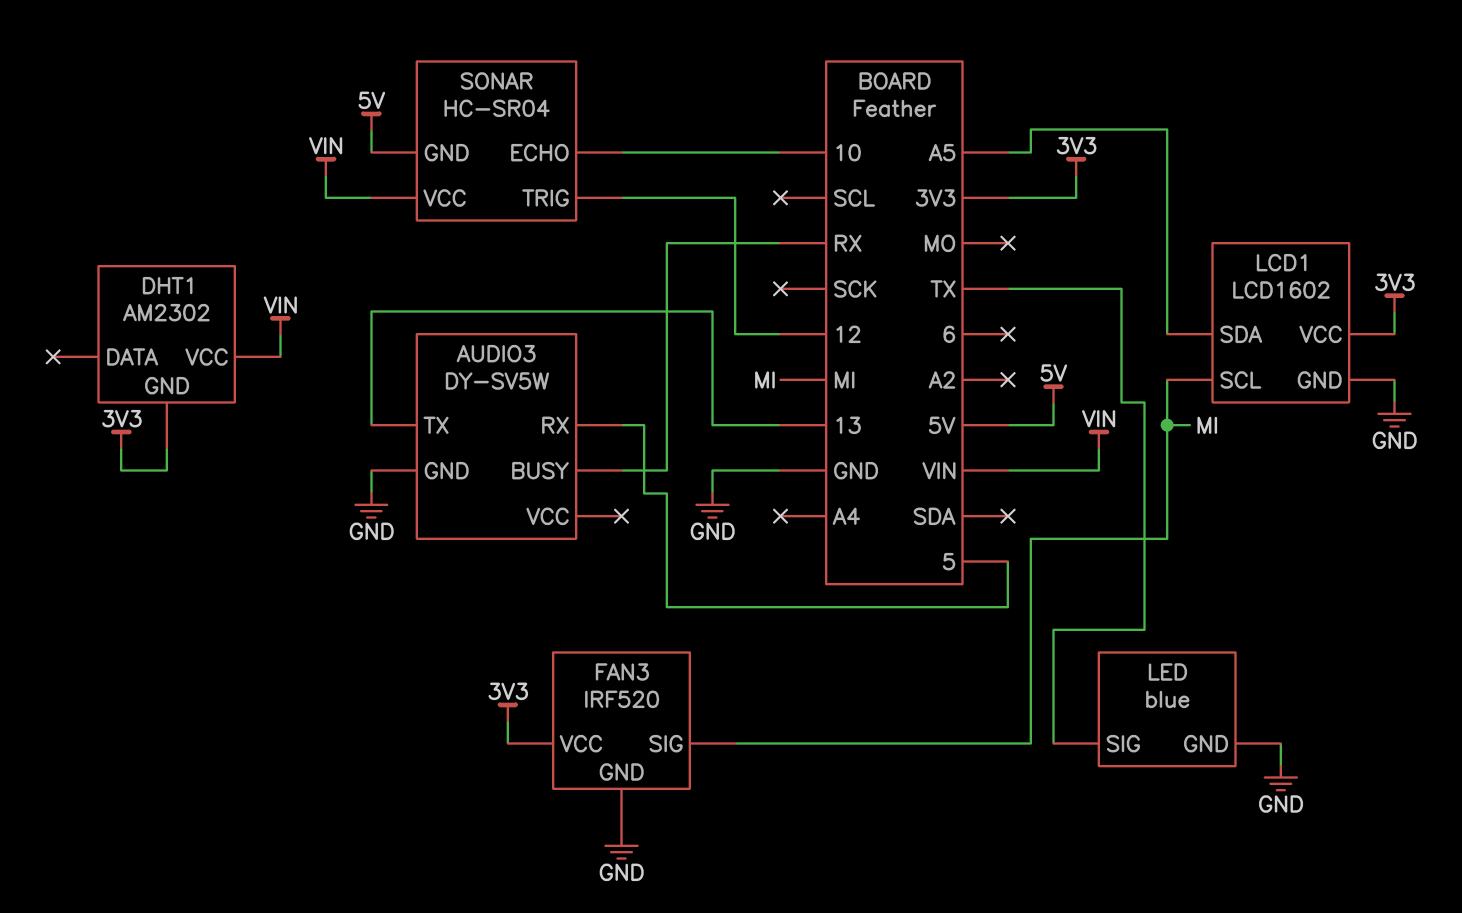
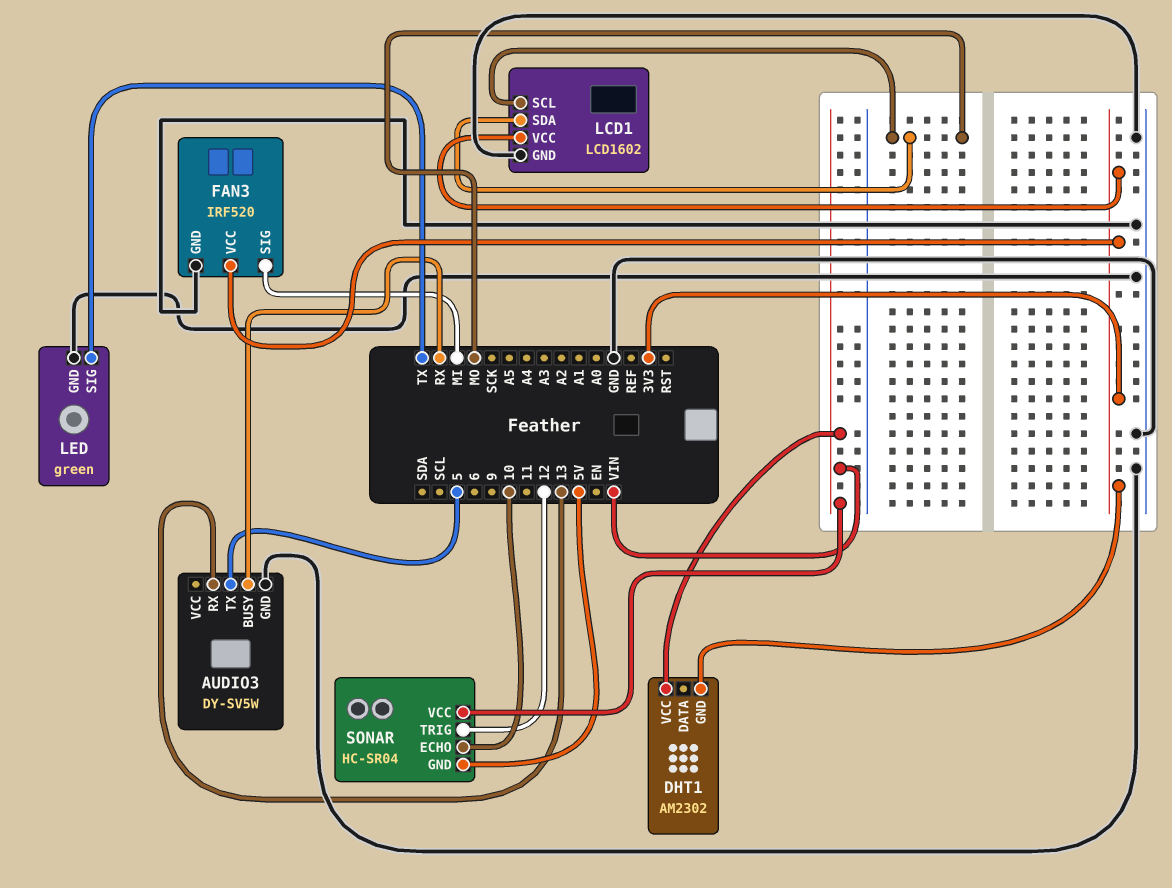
AUDIO3 pin RX: 5 -> 13
AUDIO3 pin TX: 13 -> 5
LCD1 pin SCL: MI -> MO
LCD1 pin SDA: A5 -> MO
LED: blue -> green

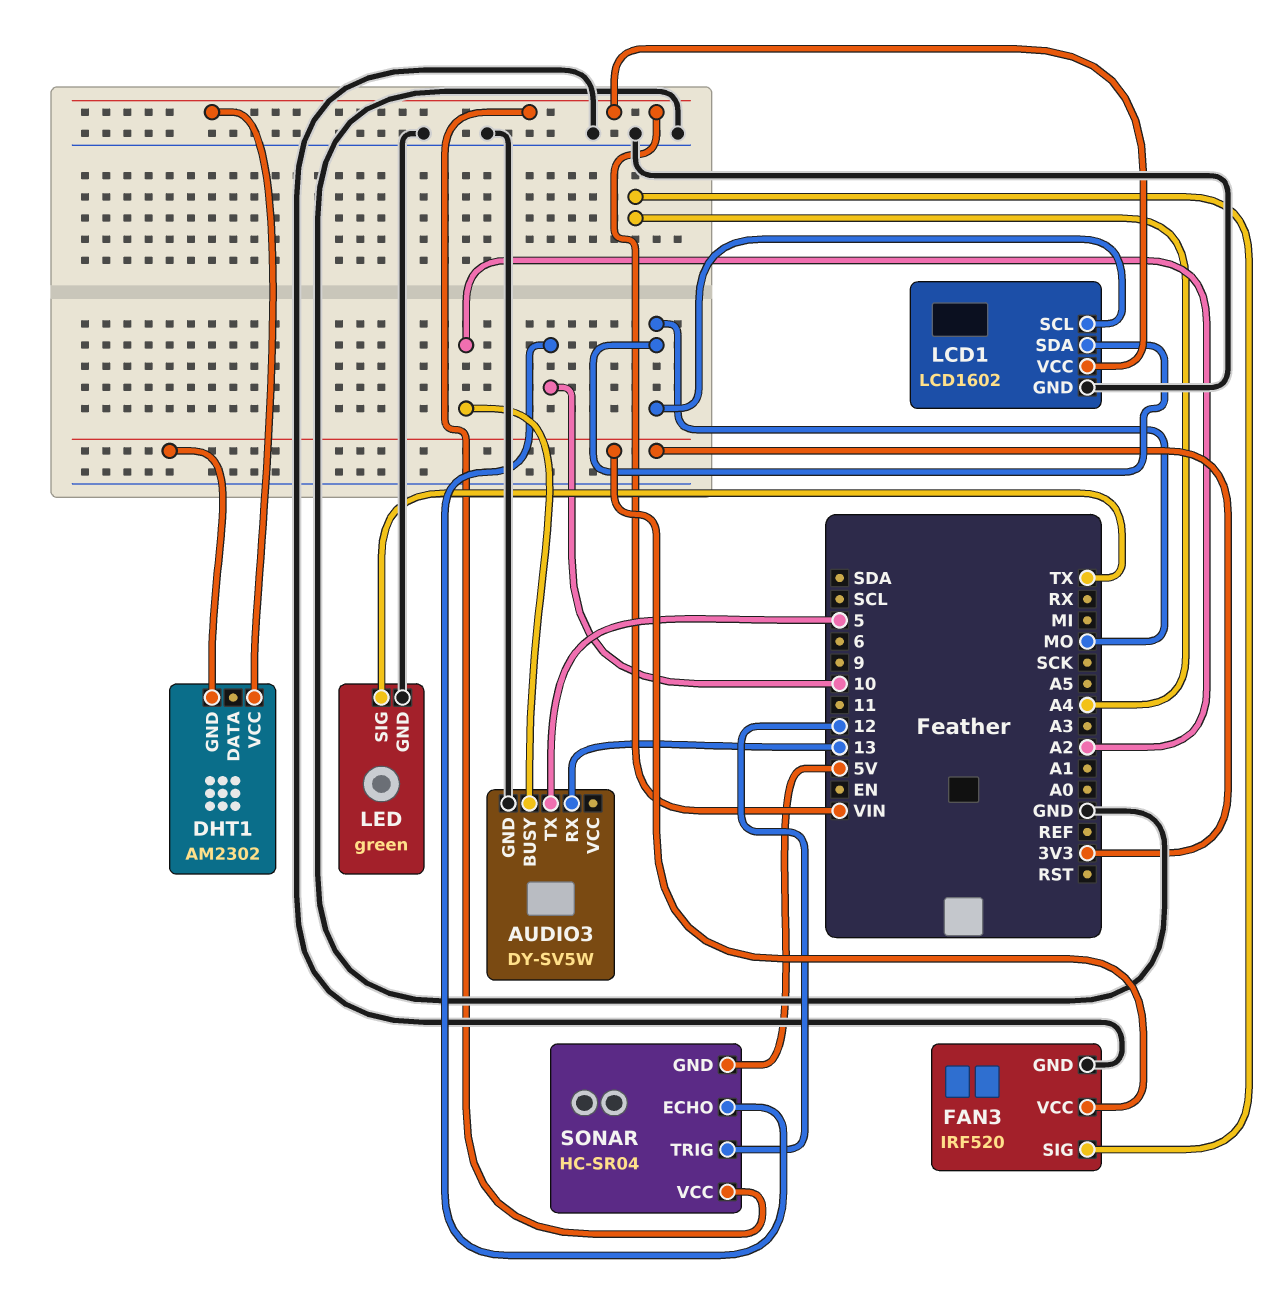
AUDIO3 pin BUSY: RX -> A2
FAN3 pin SIG: MI -> A4
LCD1 pin VCC: 3V3 -> VIN

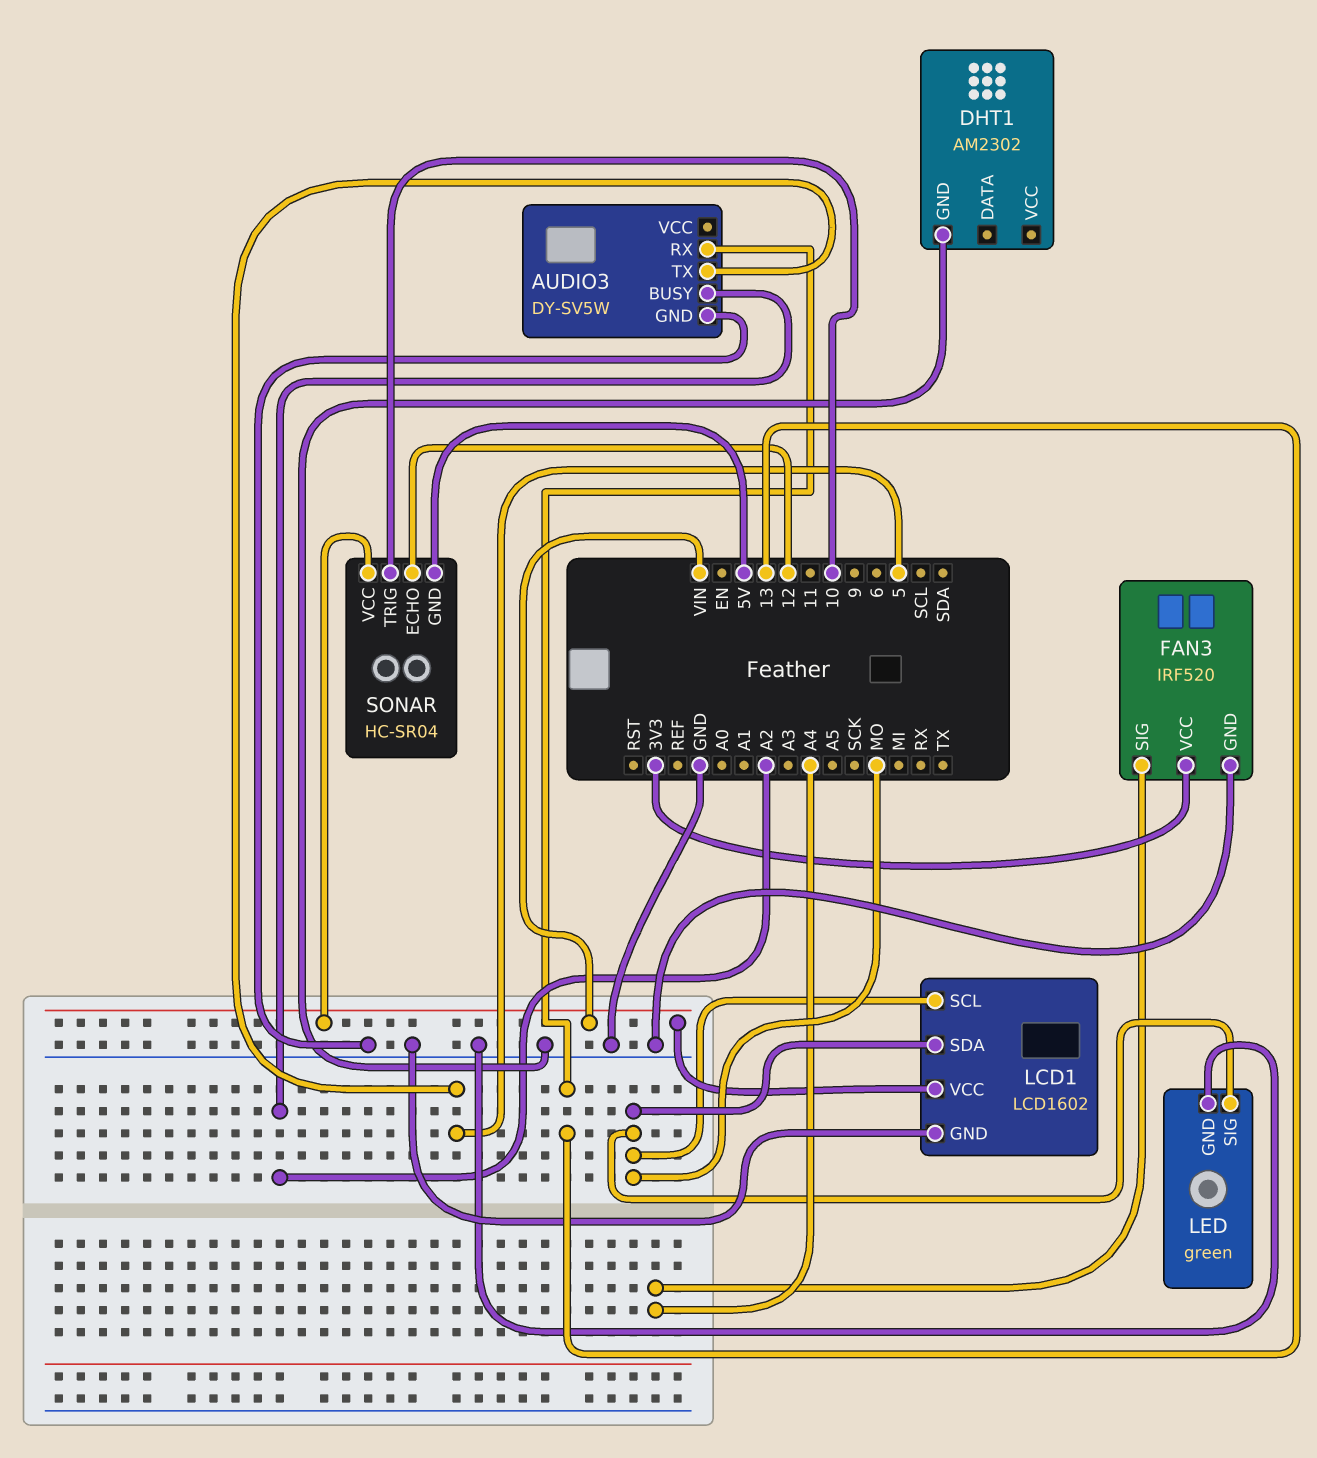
DHT1 pin GND: 3V3 -> GND
DHT1 pin VCC: VIN -> none
LED pin SIG: TX -> MO
SONAR pin ECHO: 10 -> 12
SONAR pin TRIG: 12 -> 10

